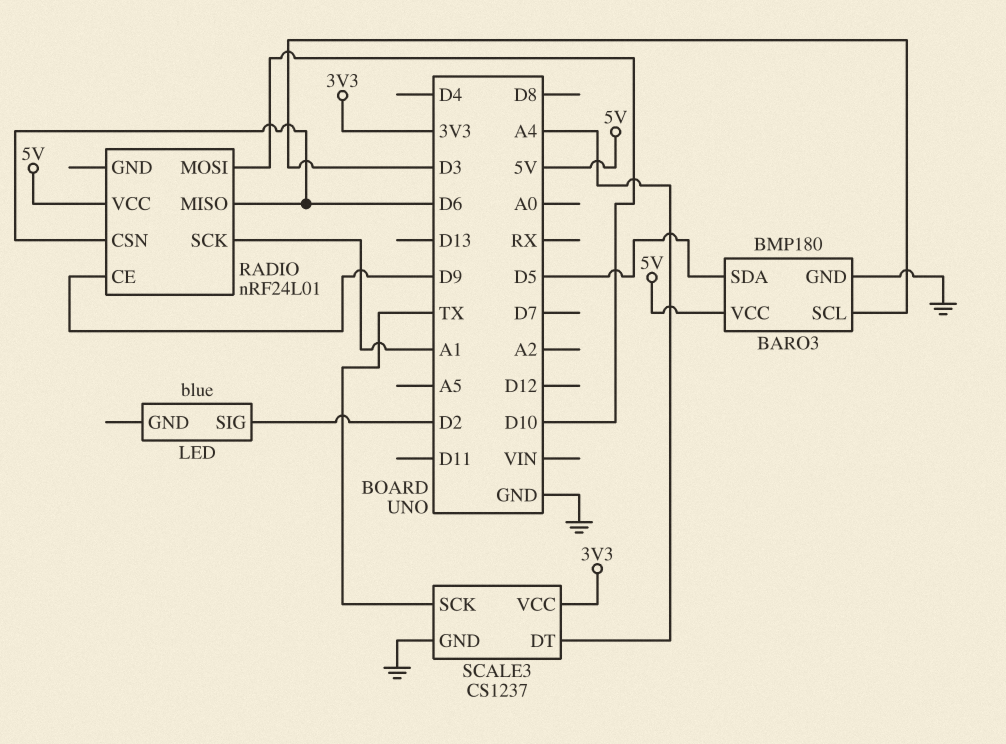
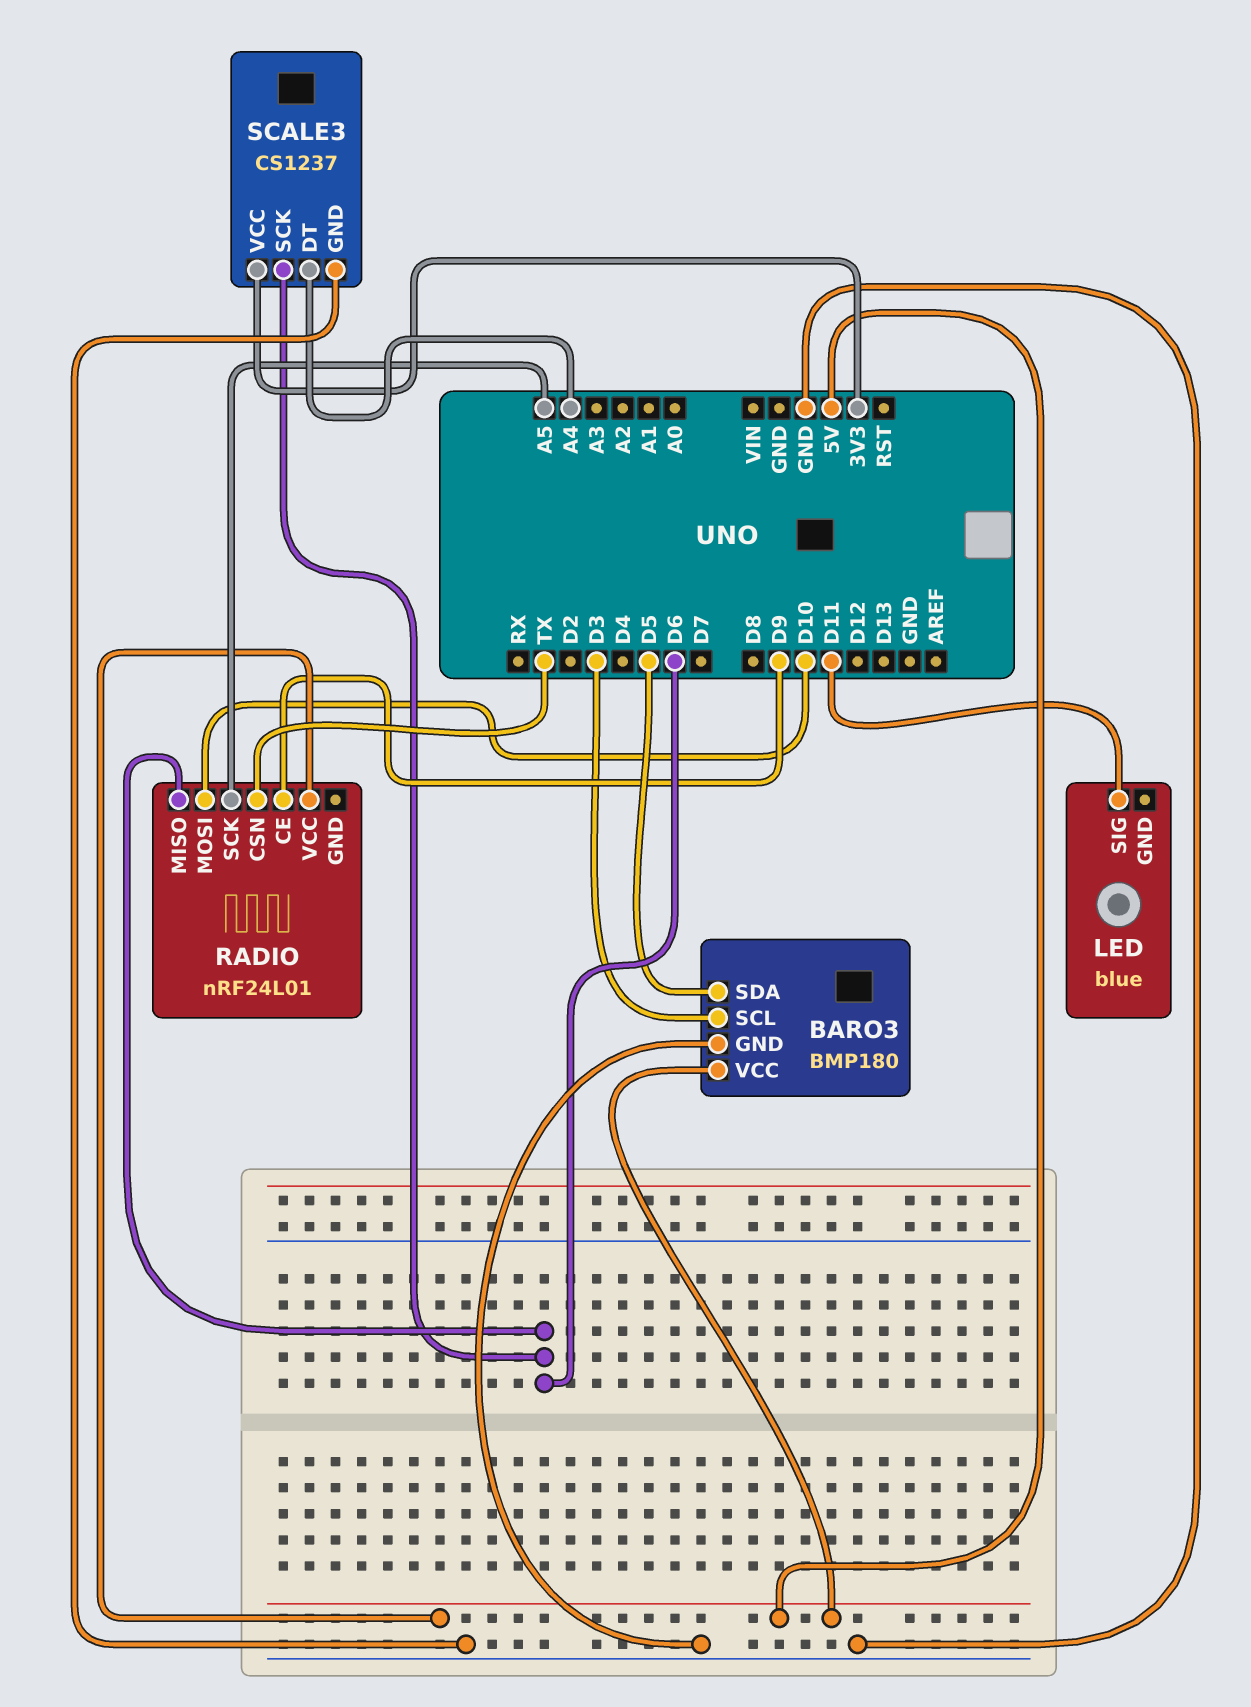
LED pin SIG: D2 -> D11
RADIO pin CSN: D6 -> TX
RADIO pin SCK: A1 -> A5
SCALE3 pin SCK: TX -> D6

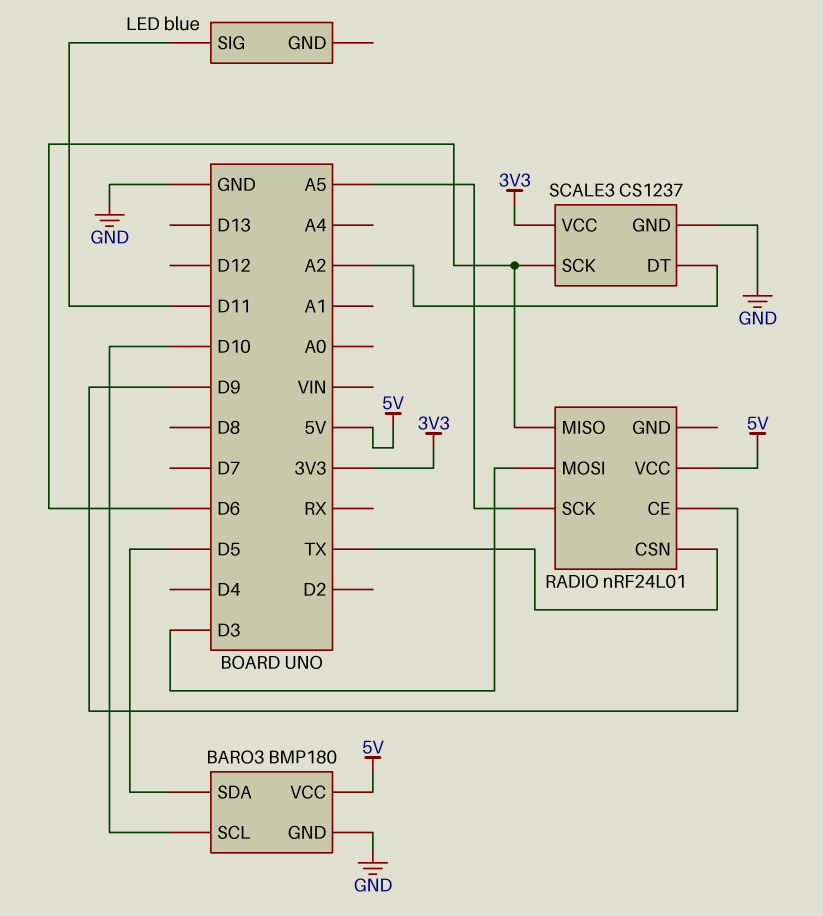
BARO3 pin SCL: D3 -> D10
RADIO pin MOSI: D10 -> D3
SCALE3 pin DT: A4 -> A2

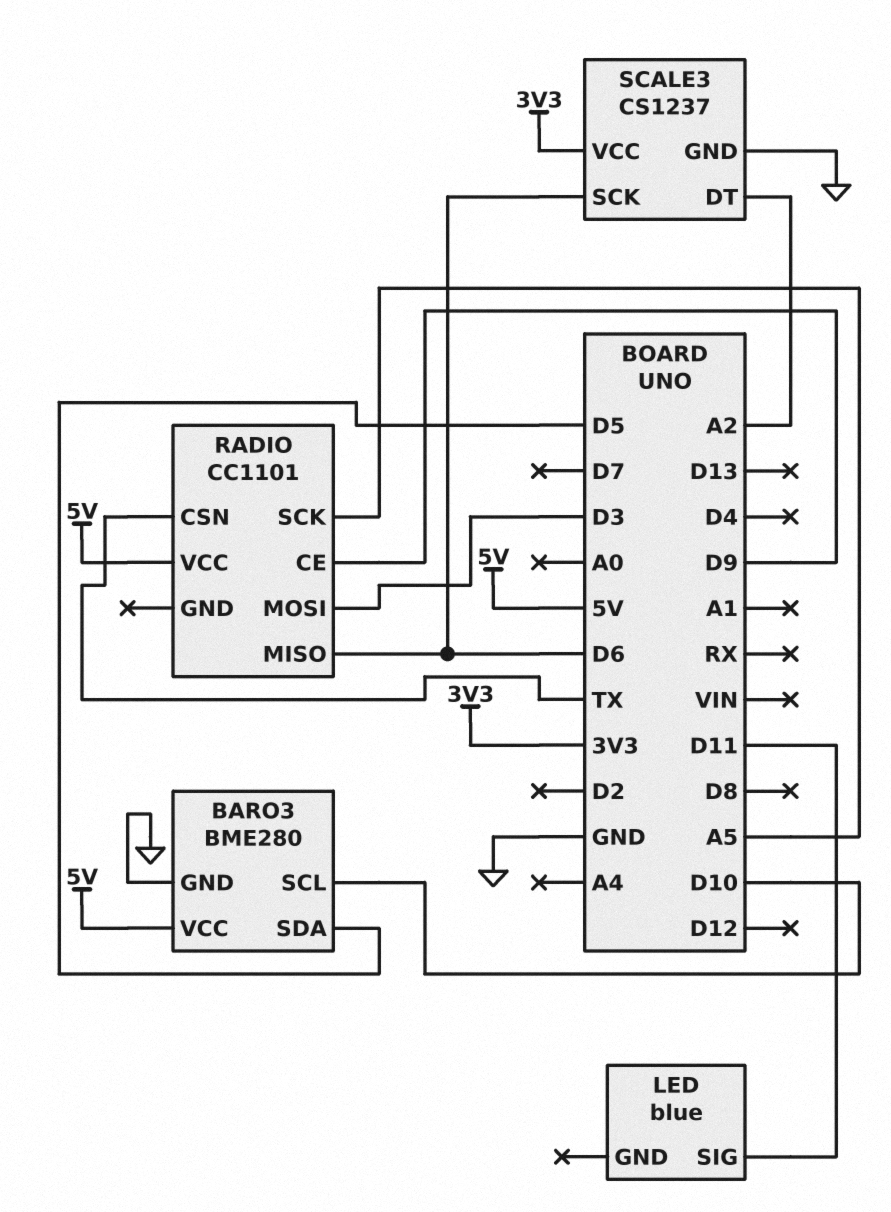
BARO3: BMP180 -> BME280
RADIO: nRF24L01 -> CC1101

